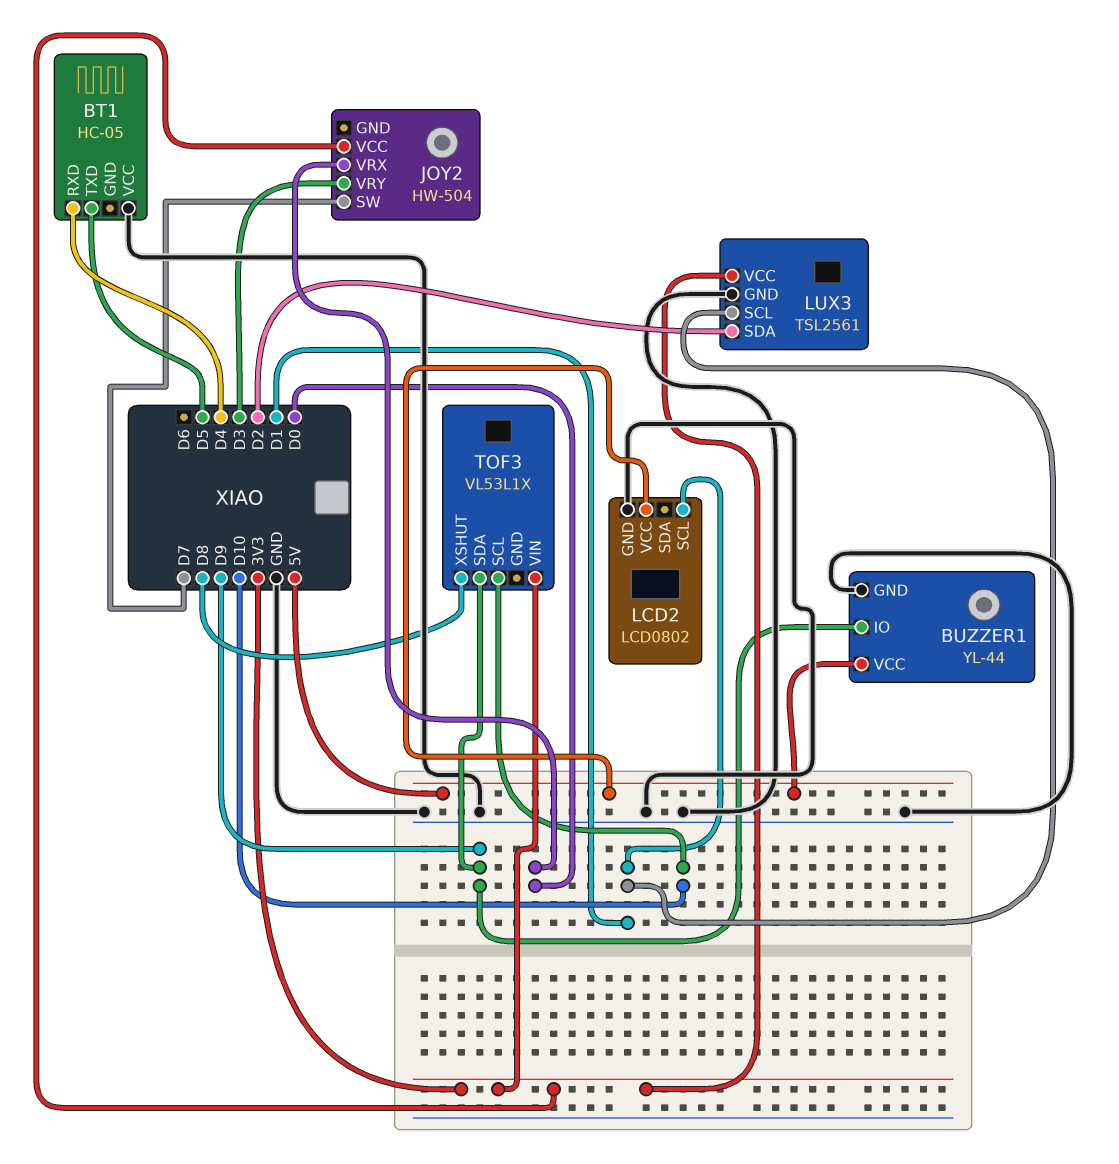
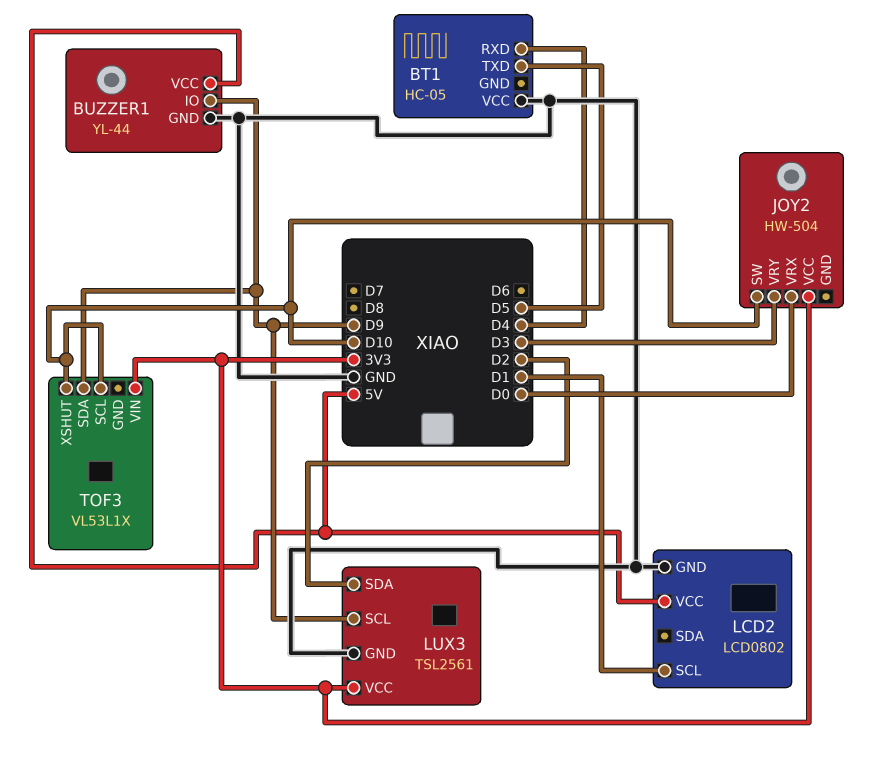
JOY2 pin SW: D7 -> D10
LUX3 pin SCL: D1 -> D9
TOF3 pin XSHUT: D8 -> D10

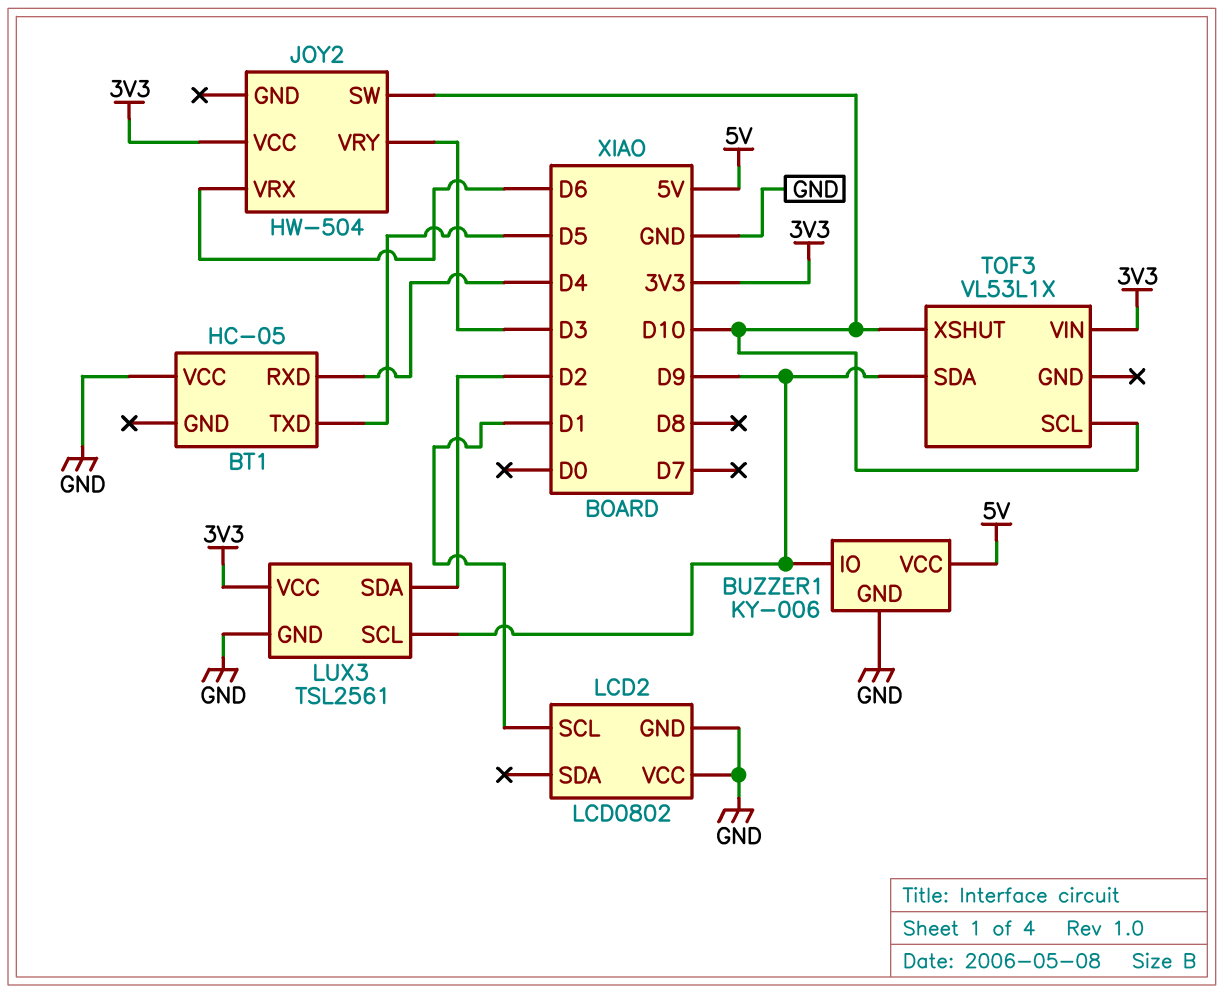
BUZZER1: YL-44 -> KY-006
JOY2 pin VRX: D0 -> D6
LCD2 pin VCC: 5V -> GND

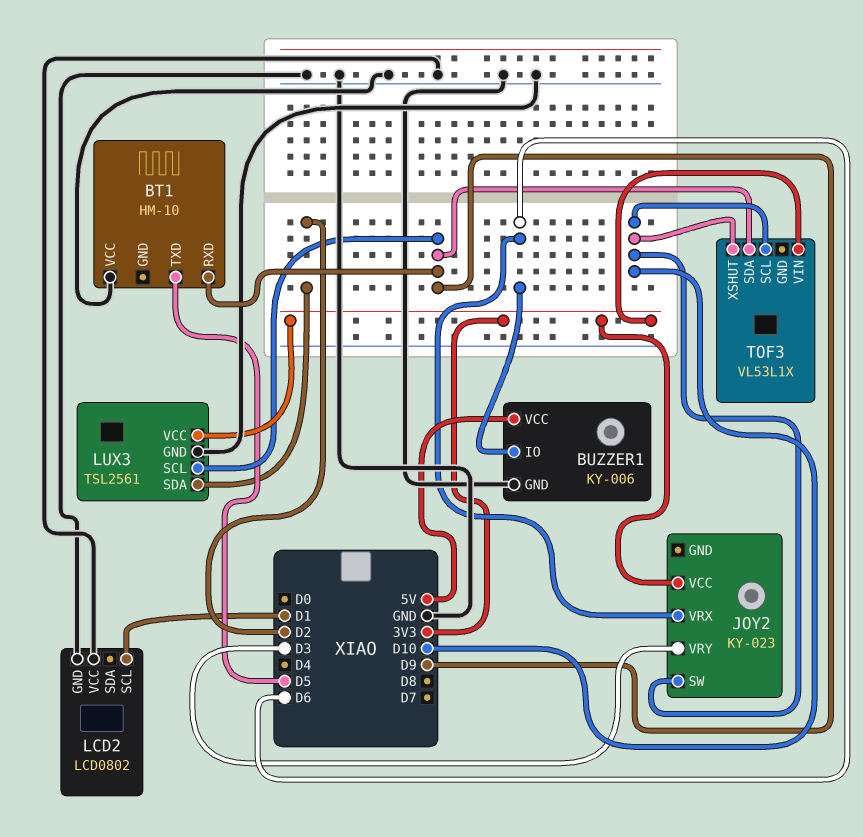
BT1: HC-05 -> HM-10
BT1 pin RXD: D4 -> D9
BUZZER1 pin IO: D9 -> D6
JOY2: HW-504 -> KY-023

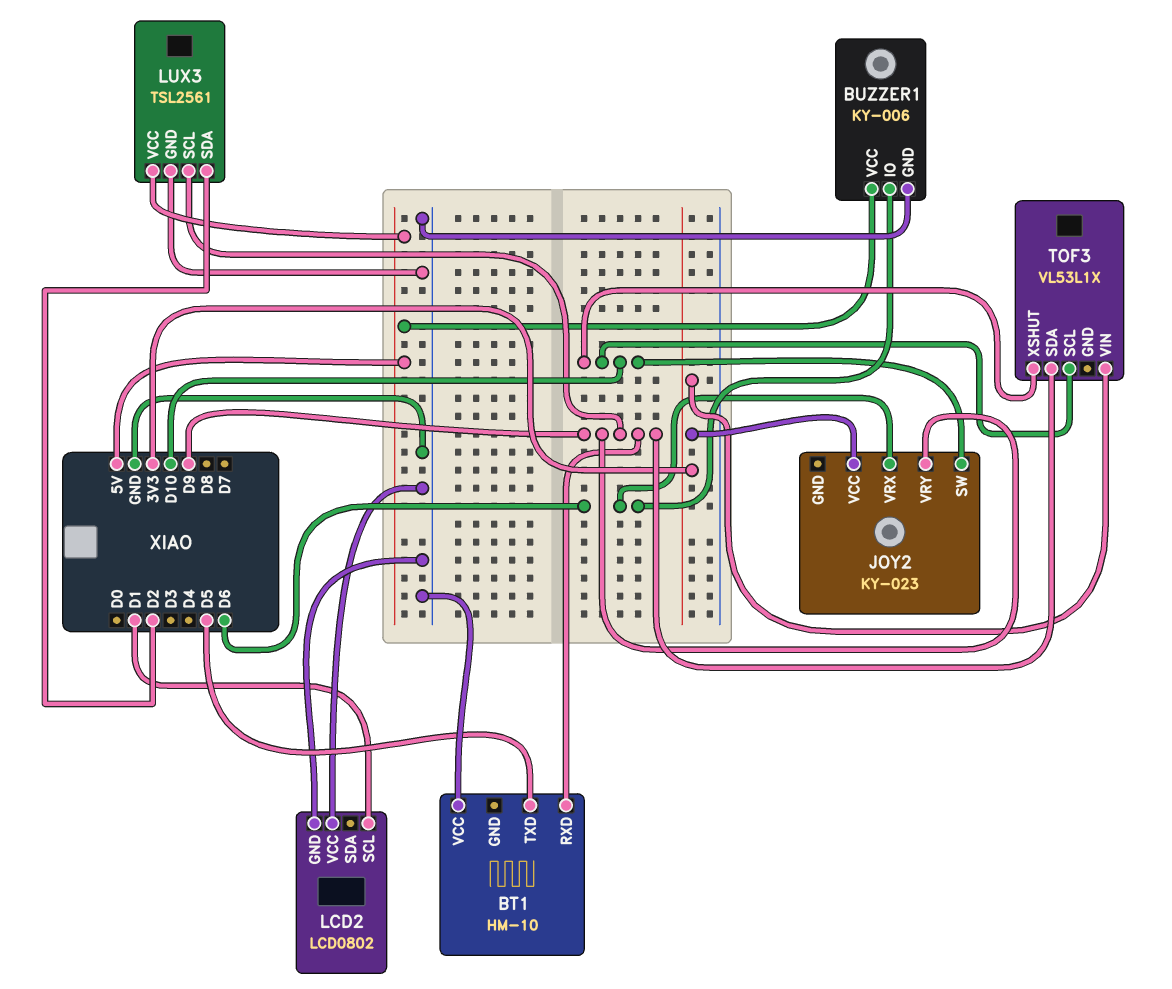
JOY2 pin VRY: D3 -> D9
LUX3 pin VCC: 3V3 -> 5V

